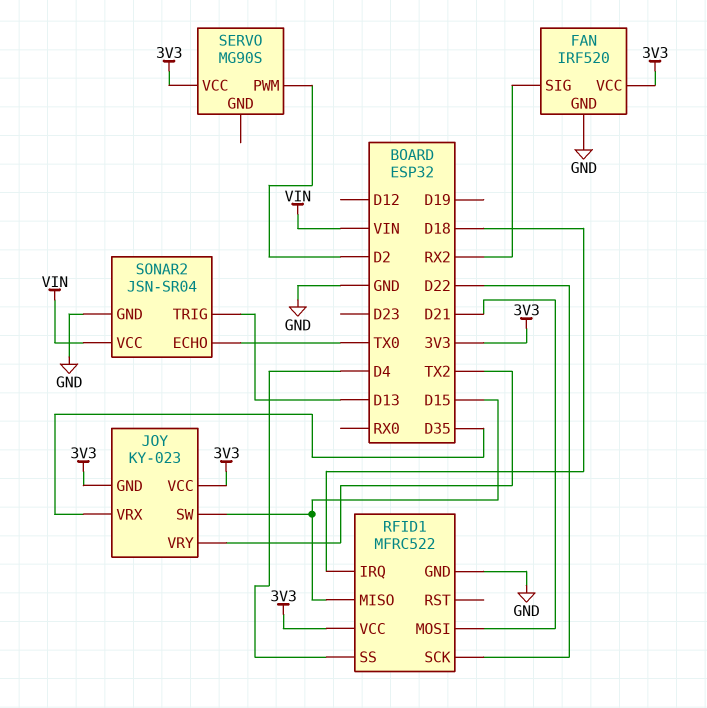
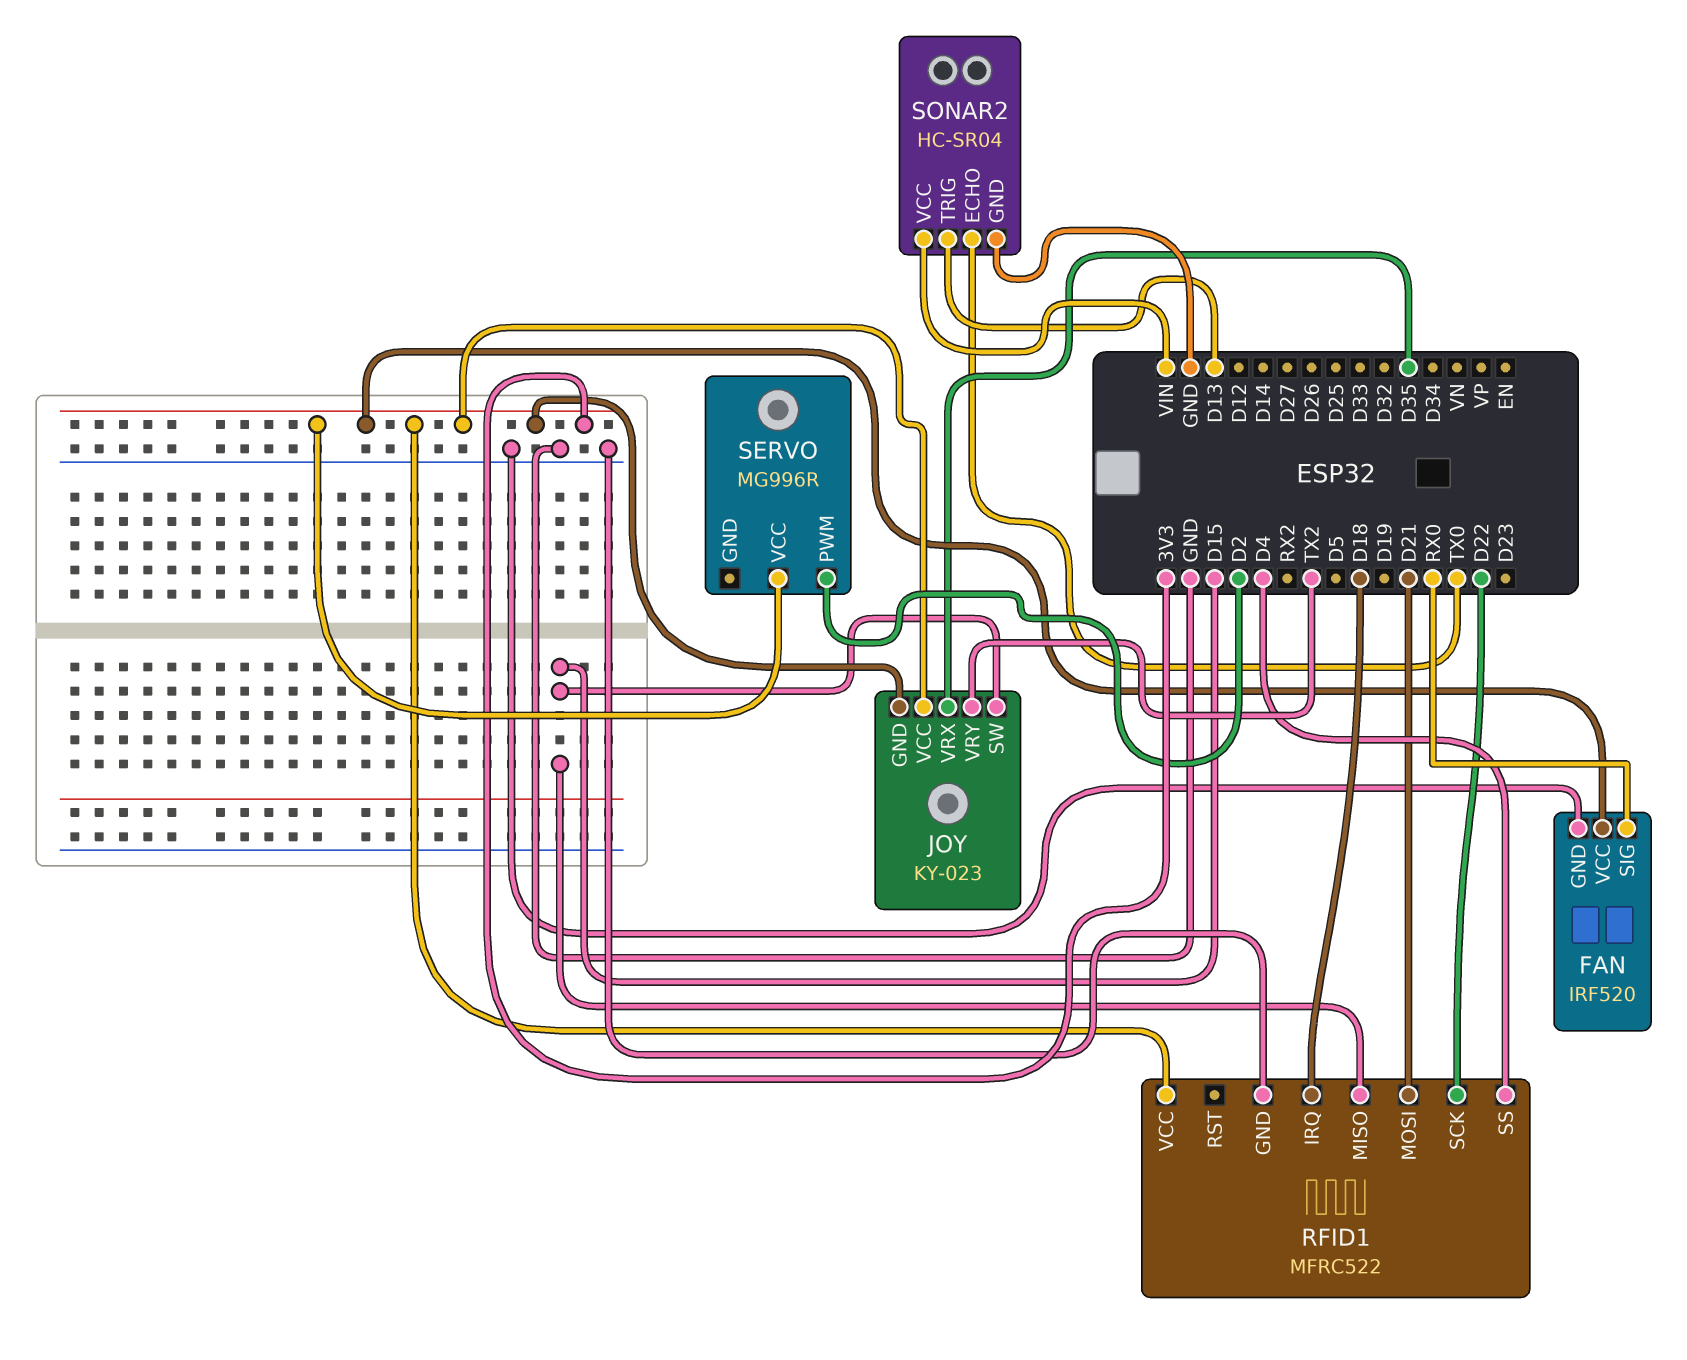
FAN pin SIG: RX2 -> RX0
SERVO: MG90S -> MG996R
SONAR2: JSN-SR04 -> HC-SR04

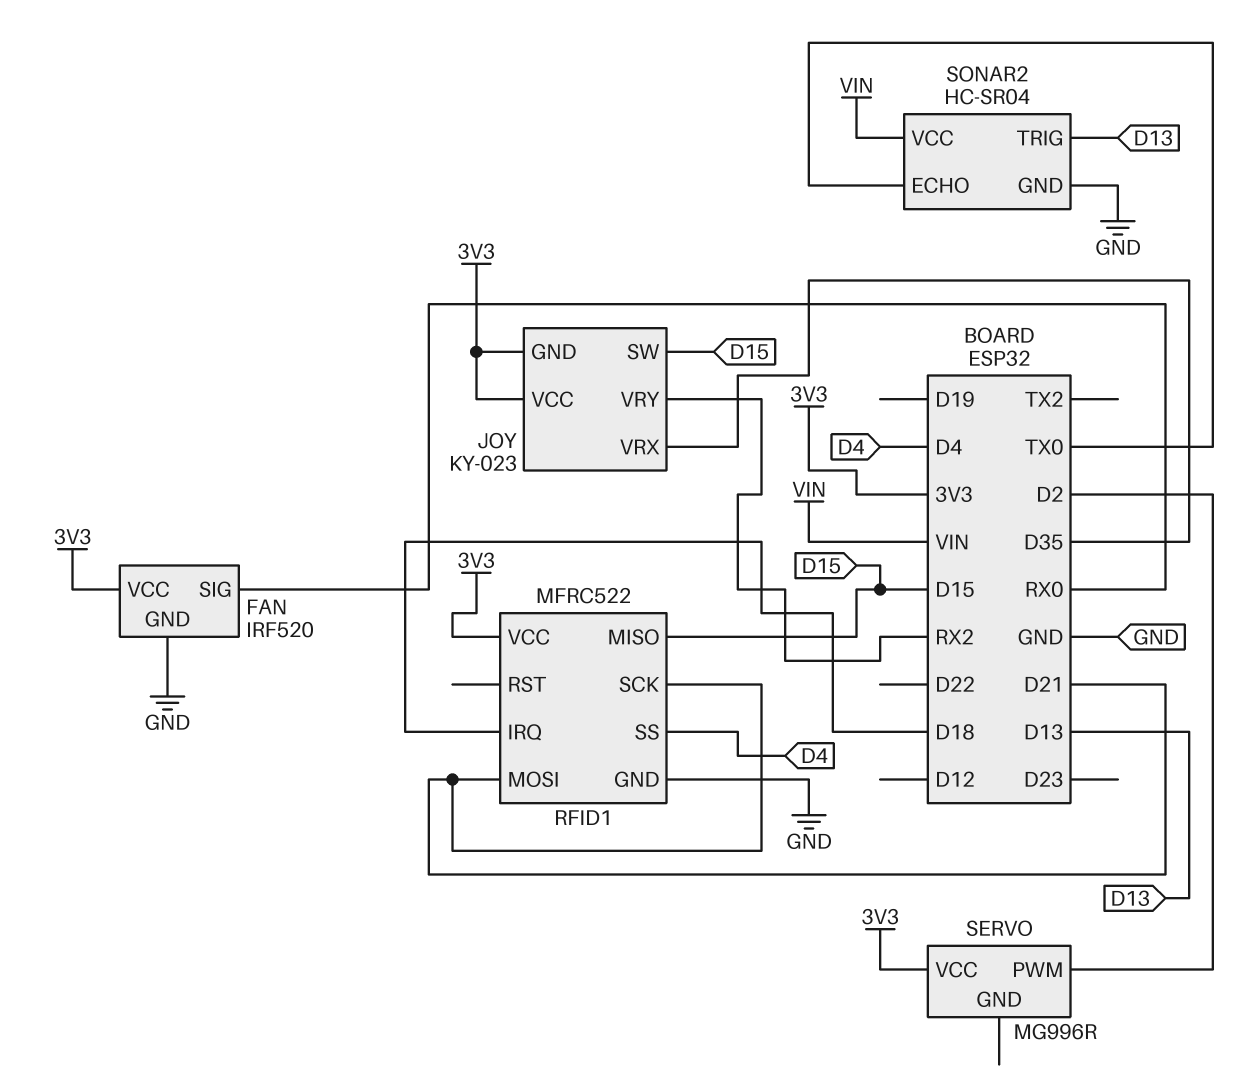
JOY pin VRY: TX2 -> RX2
RFID1 pin SCK: D22 -> D21

